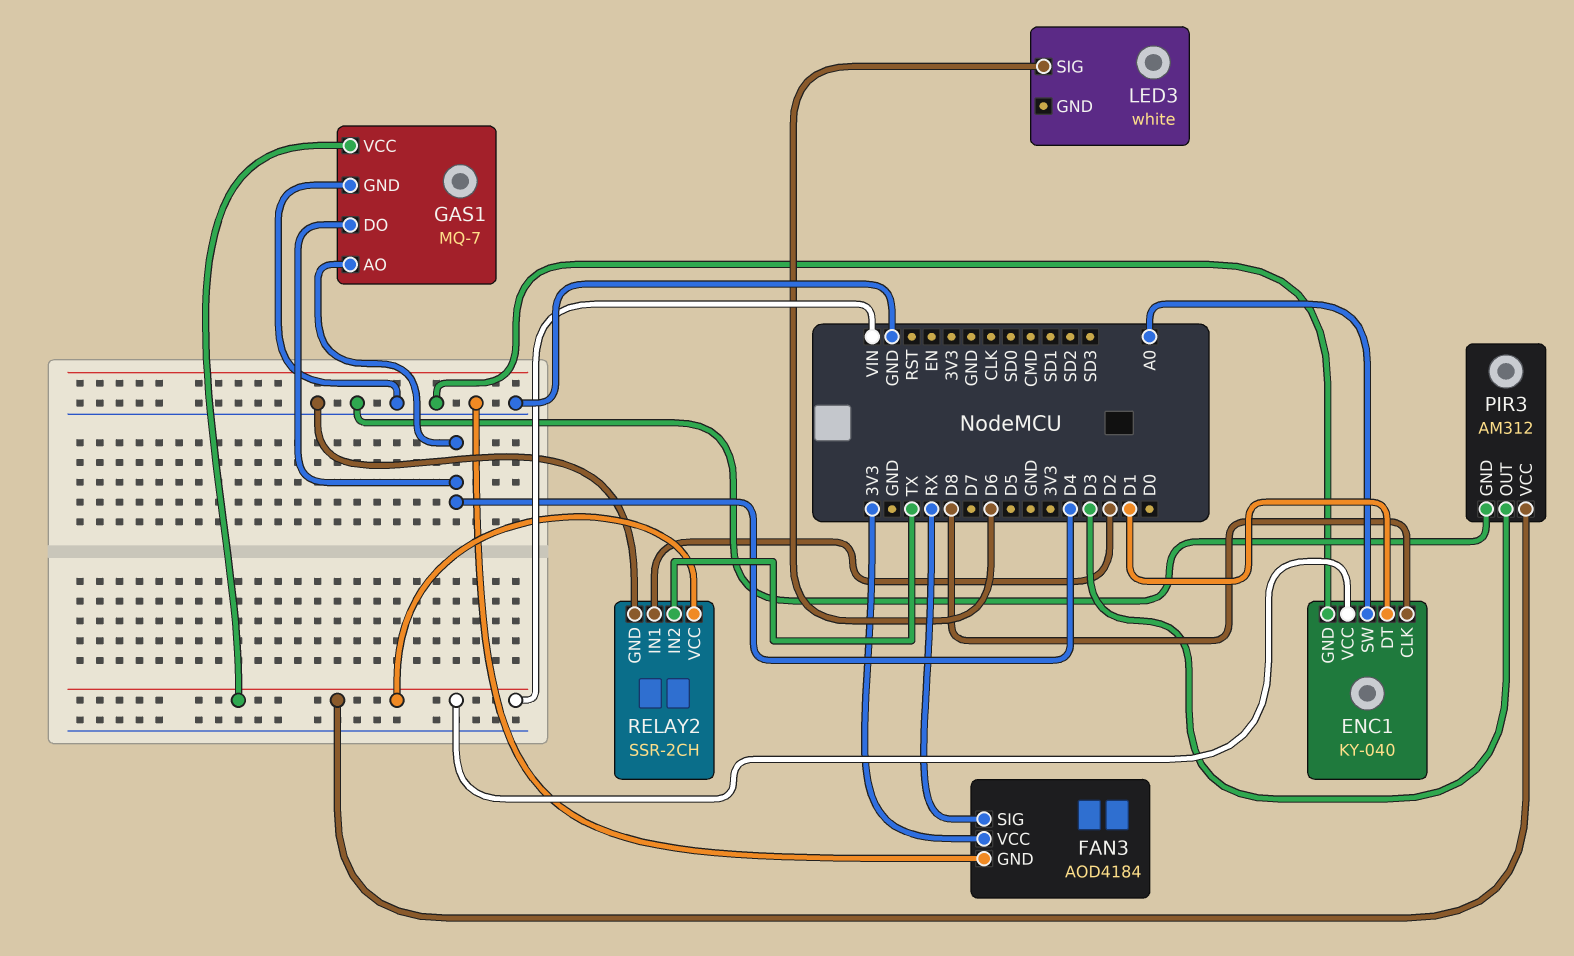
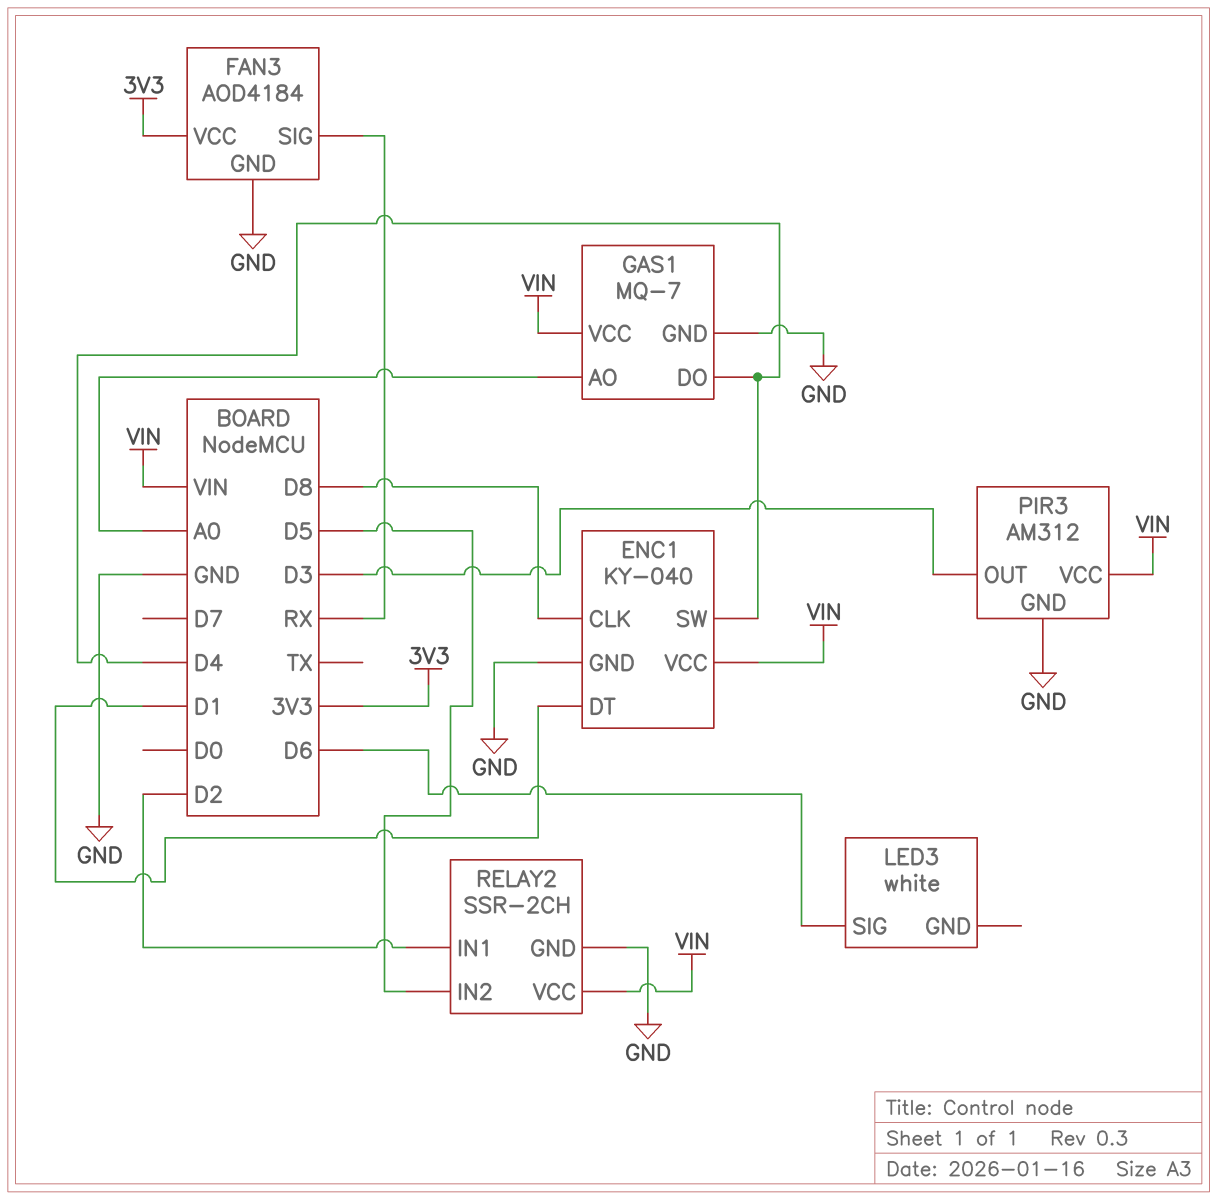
ENC1 pin SW: A0 -> D4
GAS1 pin AO: D4 -> A0
RELAY2 pin IN2: TX -> D5

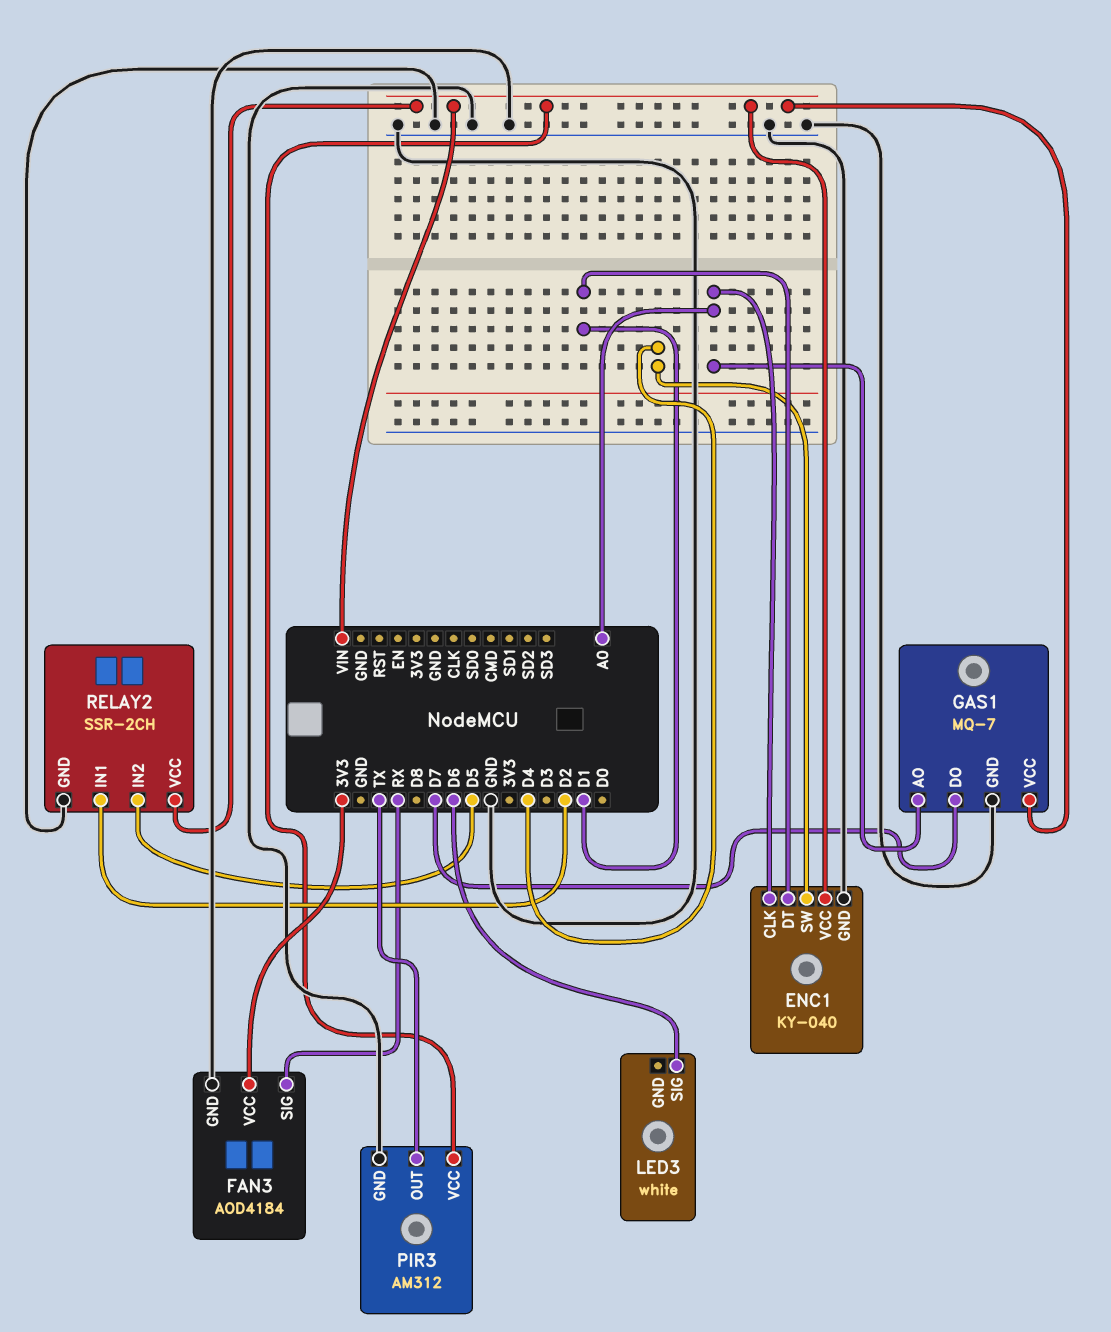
ENC1 pin CLK: D8 -> A0
GAS1 pin DO: D4 -> D7
PIR3 pin OUT: D3 -> TX

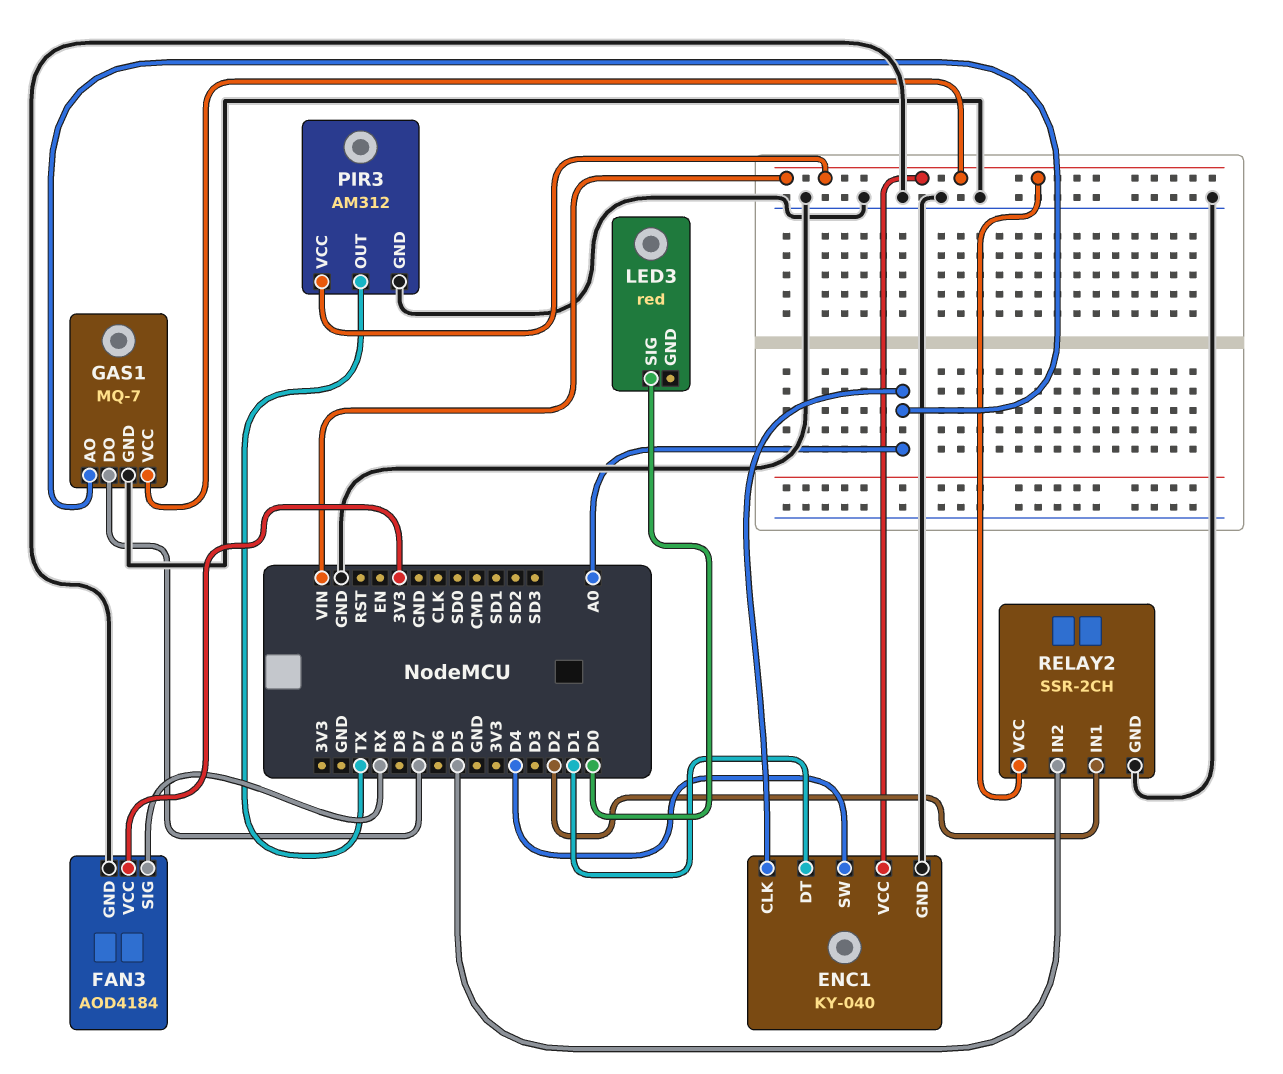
LED3: white -> red
LED3 pin SIG: D6 -> D0

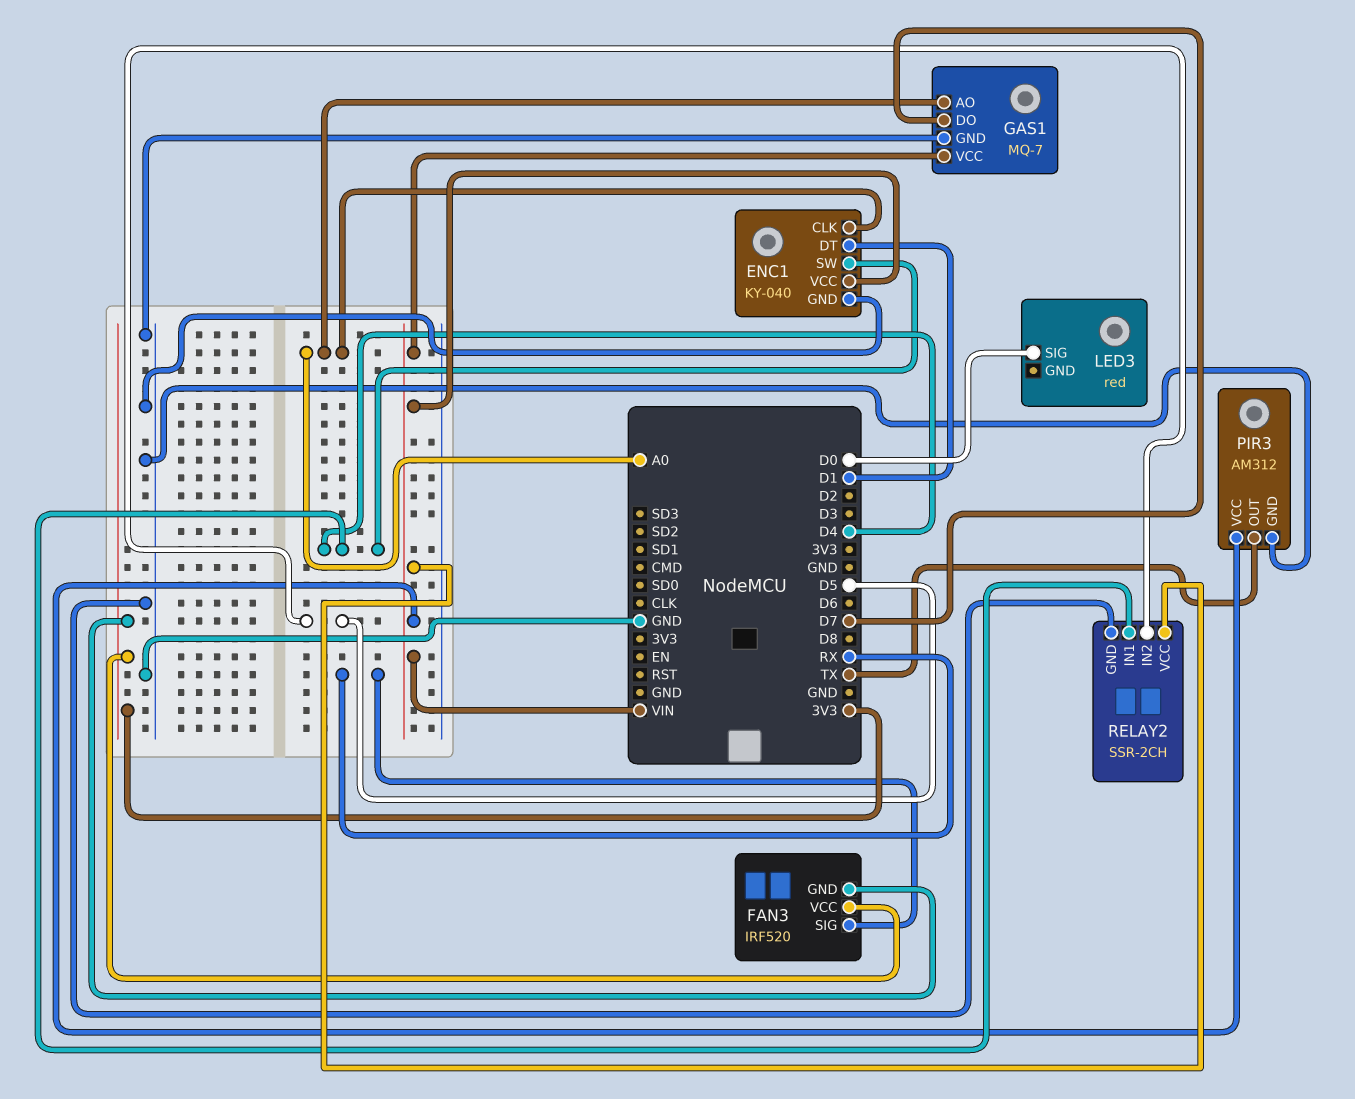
FAN3: AOD4184 -> IRF520
FAN3 pin GND: GND -> 3V3
RELAY2 pin IN1: D2 -> D4

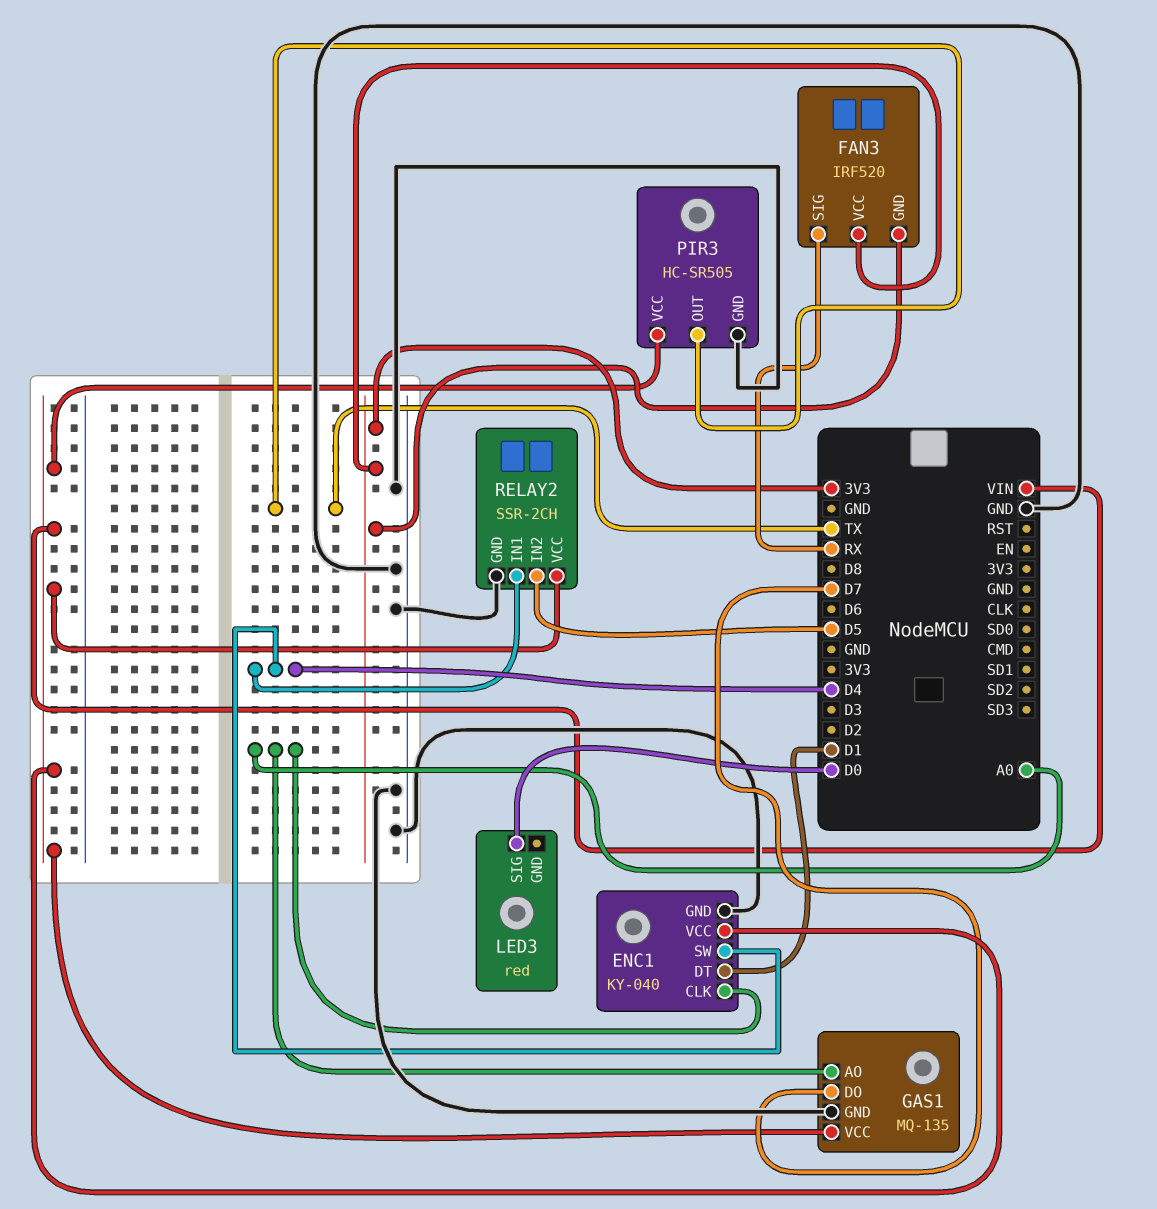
GAS1: MQ-7 -> MQ-135
PIR3: AM312 -> HC-SR505

